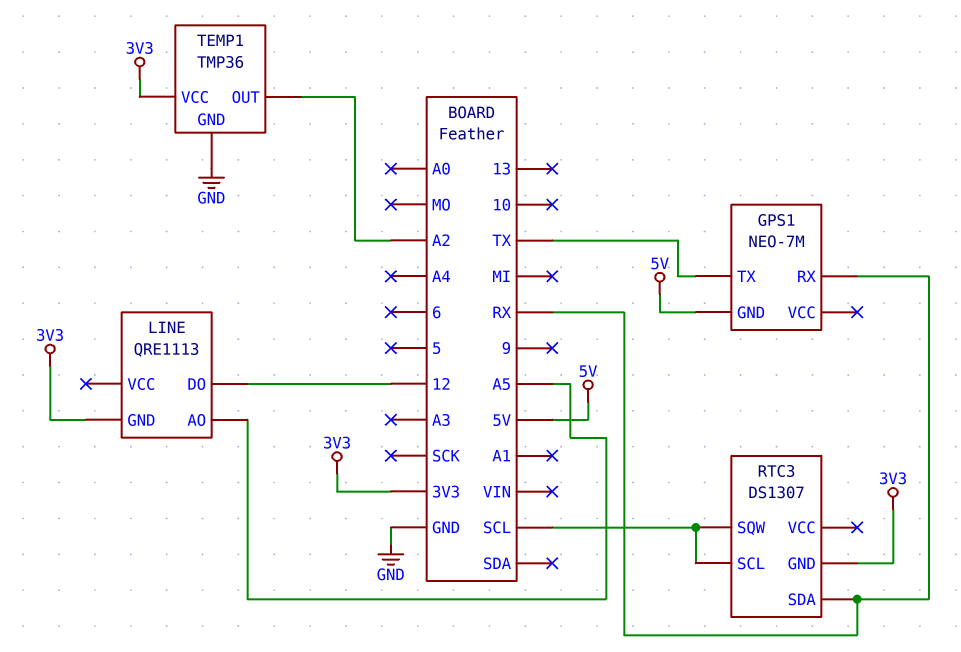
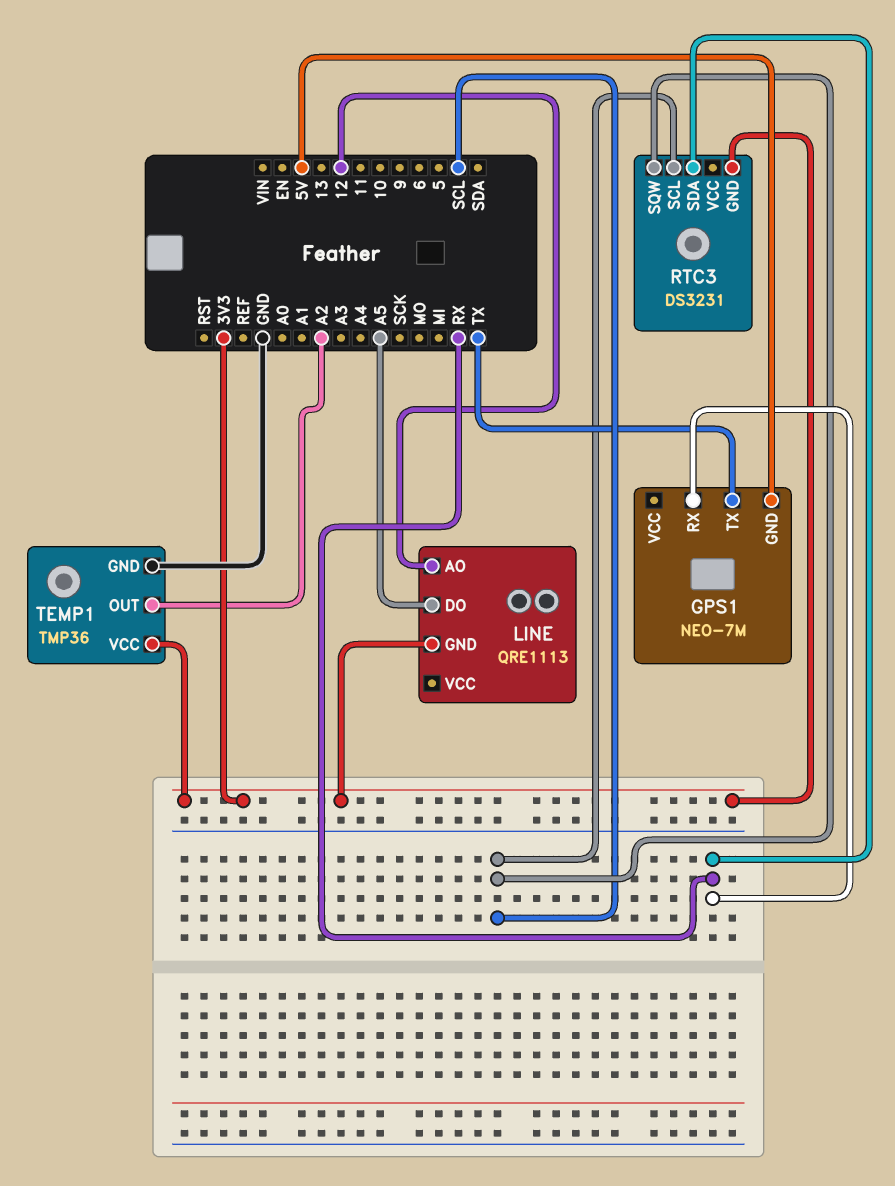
LINE pin AO: A5 -> 12
LINE pin DO: 12 -> A5
RTC3: DS1307 -> DS3231

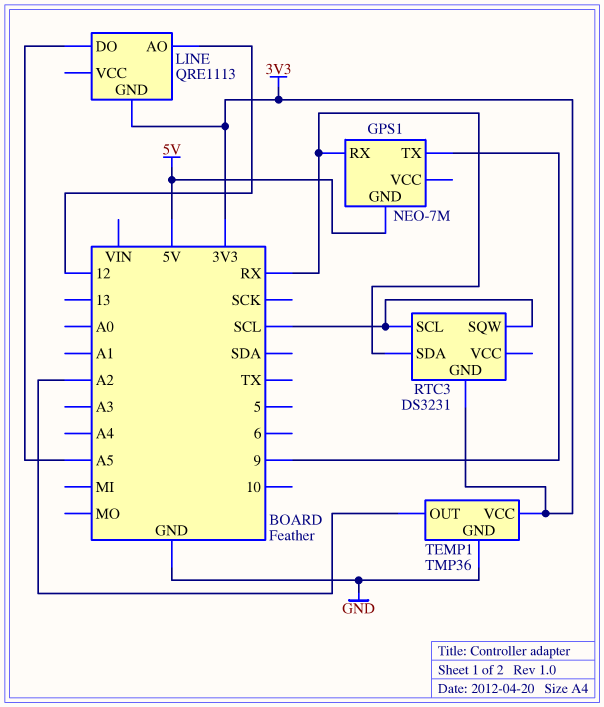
GPS1 pin TX: TX -> 9

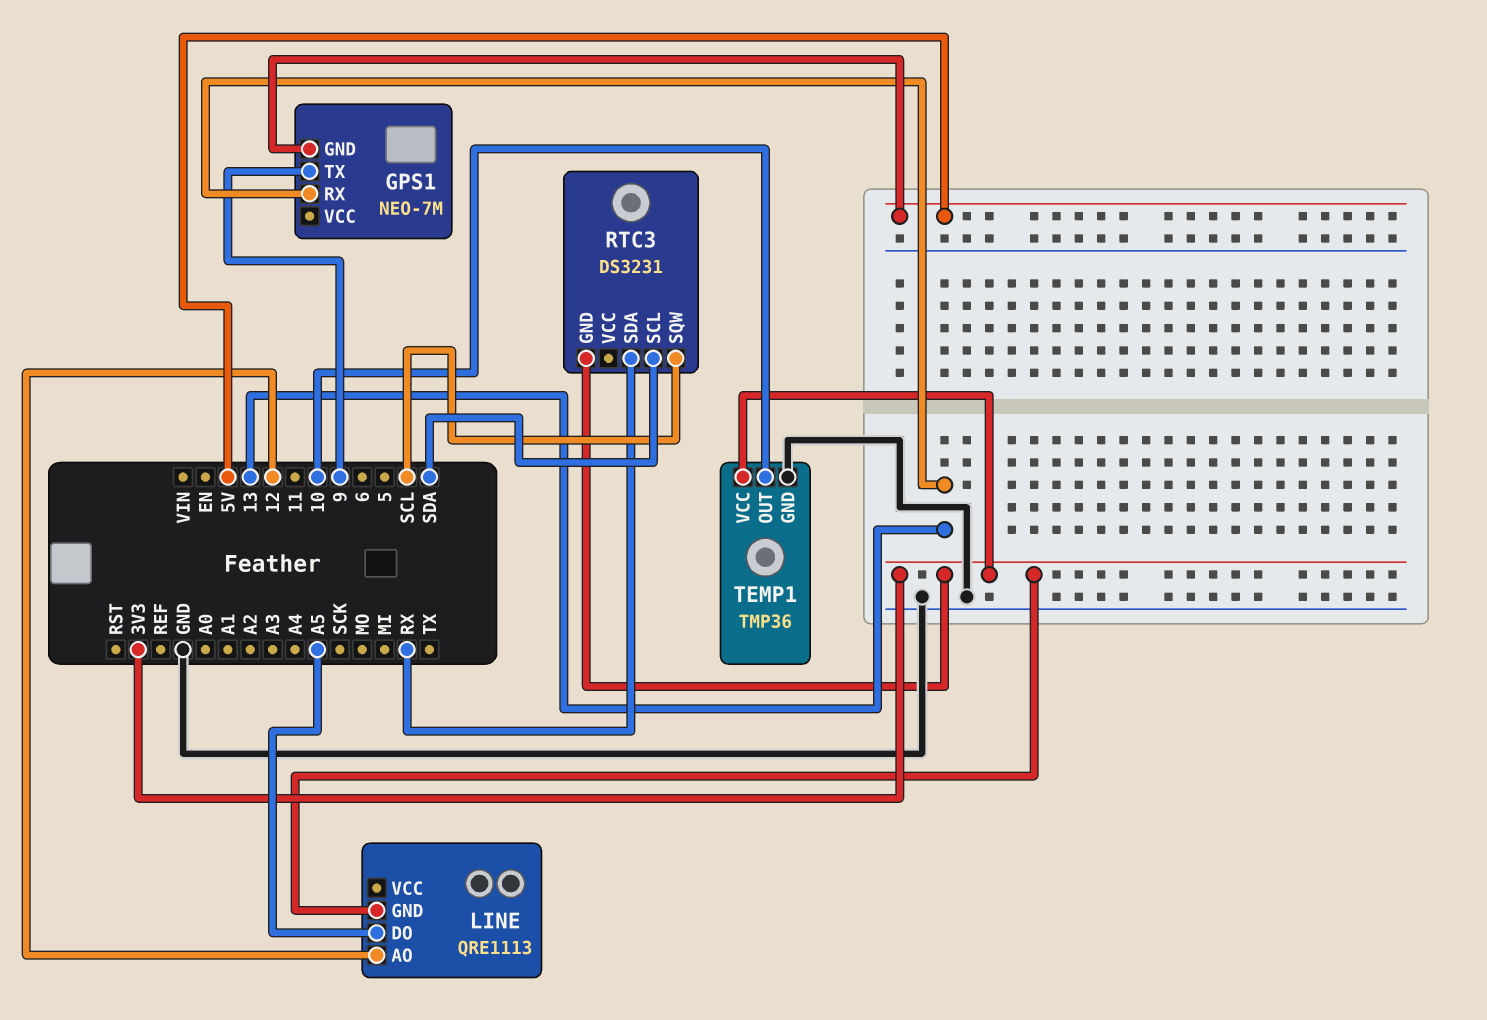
GPS1 pin RX: RX -> 13
RTC3 pin SCL: SCL -> SDA
TEMP1 pin OUT: A2 -> 10

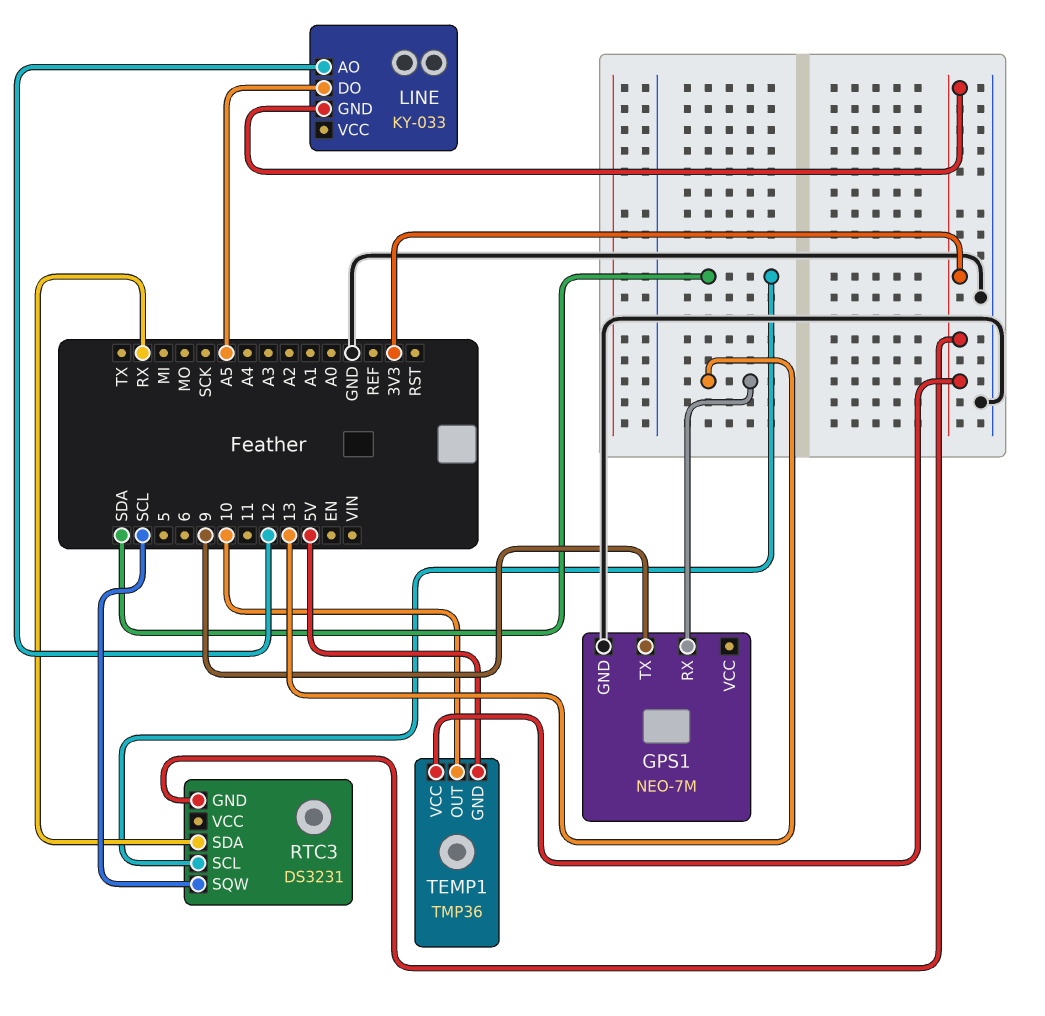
GPS1 pin GND: 5V -> GND
LINE: QRE1113 -> KY-033
TEMP1 pin GND: GND -> 5V

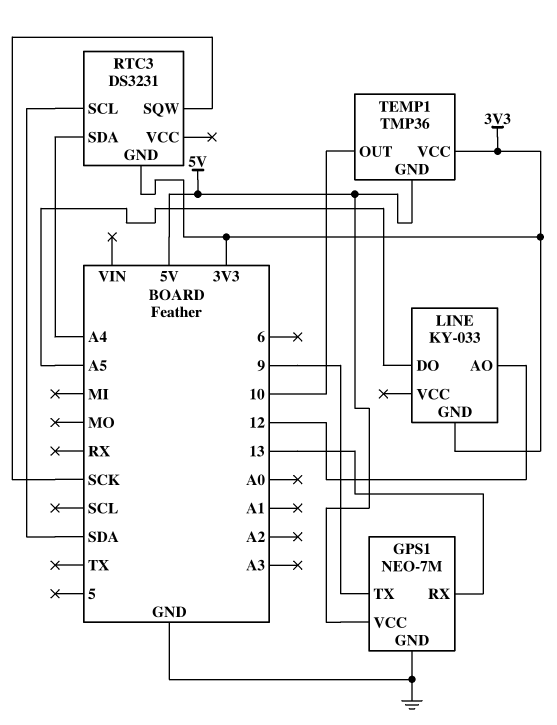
GPS1 pin VCC: none -> 5V
RTC3 pin SDA: RX -> A4
RTC3 pin SQW: SCL -> SCK

